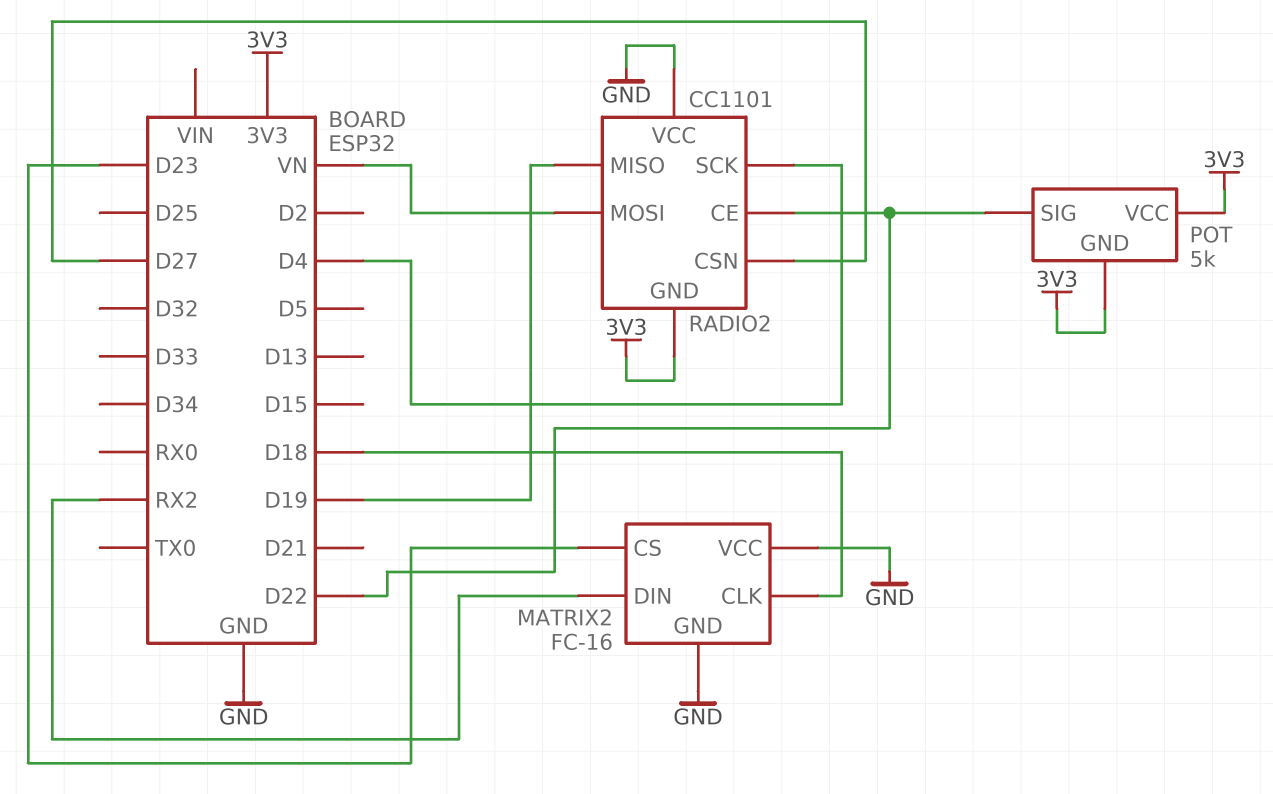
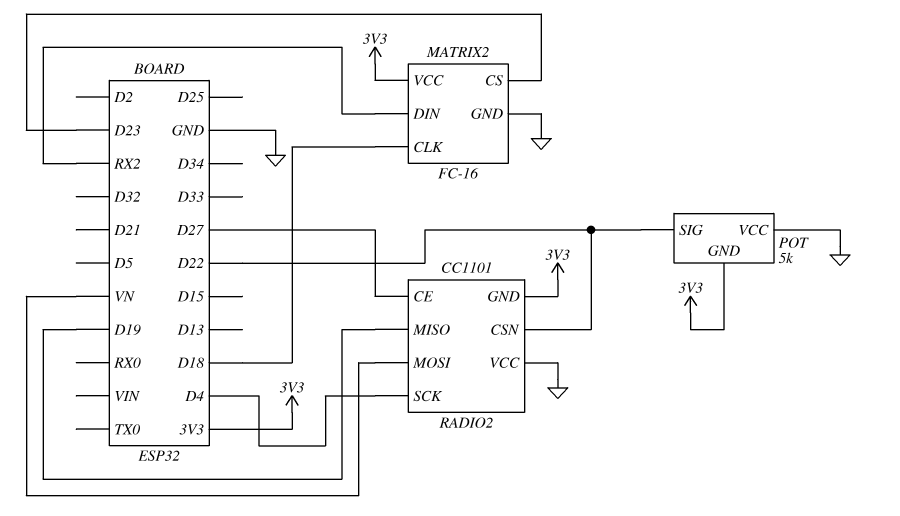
MATRIX2 pin VCC: GND -> 3V3
POT pin VCC: 3V3 -> GND
RADIO2 pin CE: D22 -> D27
RADIO2 pin CSN: D27 -> D22

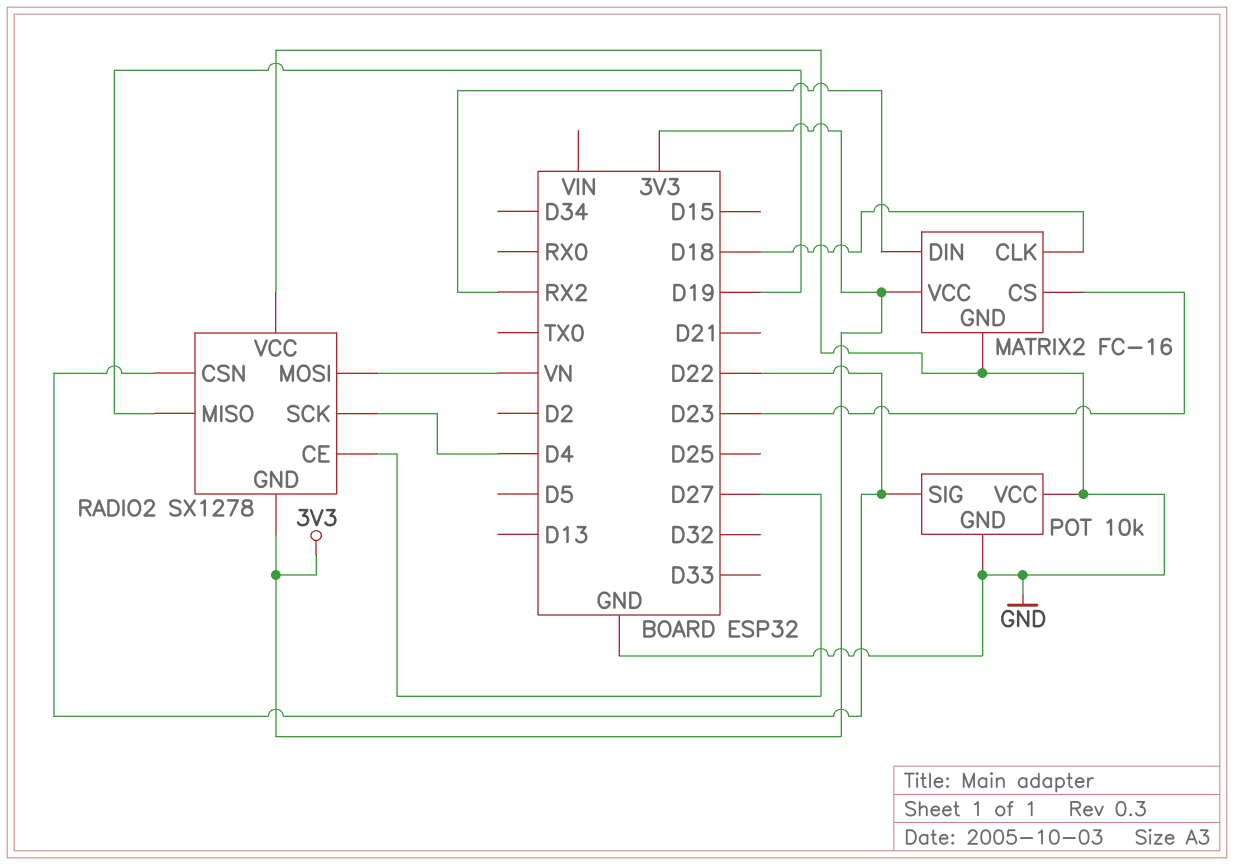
POT: 5k -> 10k
POT pin GND: 3V3 -> GND
RADIO2: CC1101 -> SX1278

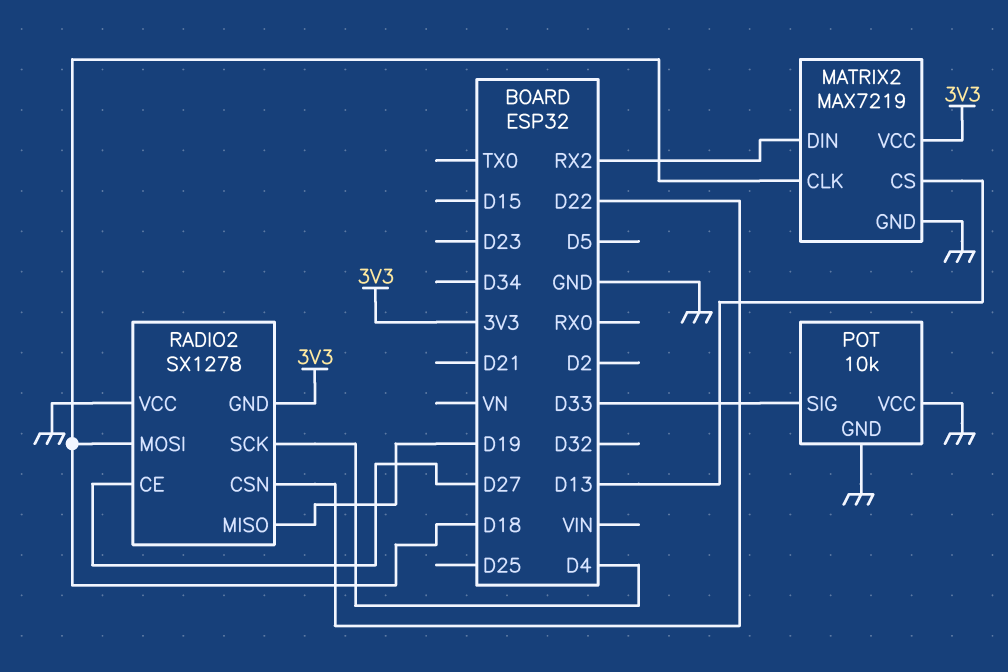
MATRIX2: FC-16 -> MAX7219
MATRIX2 pin CS: D23 -> D13
POT pin SIG: D22 -> D33
RADIO2 pin MOSI: VN -> D18

